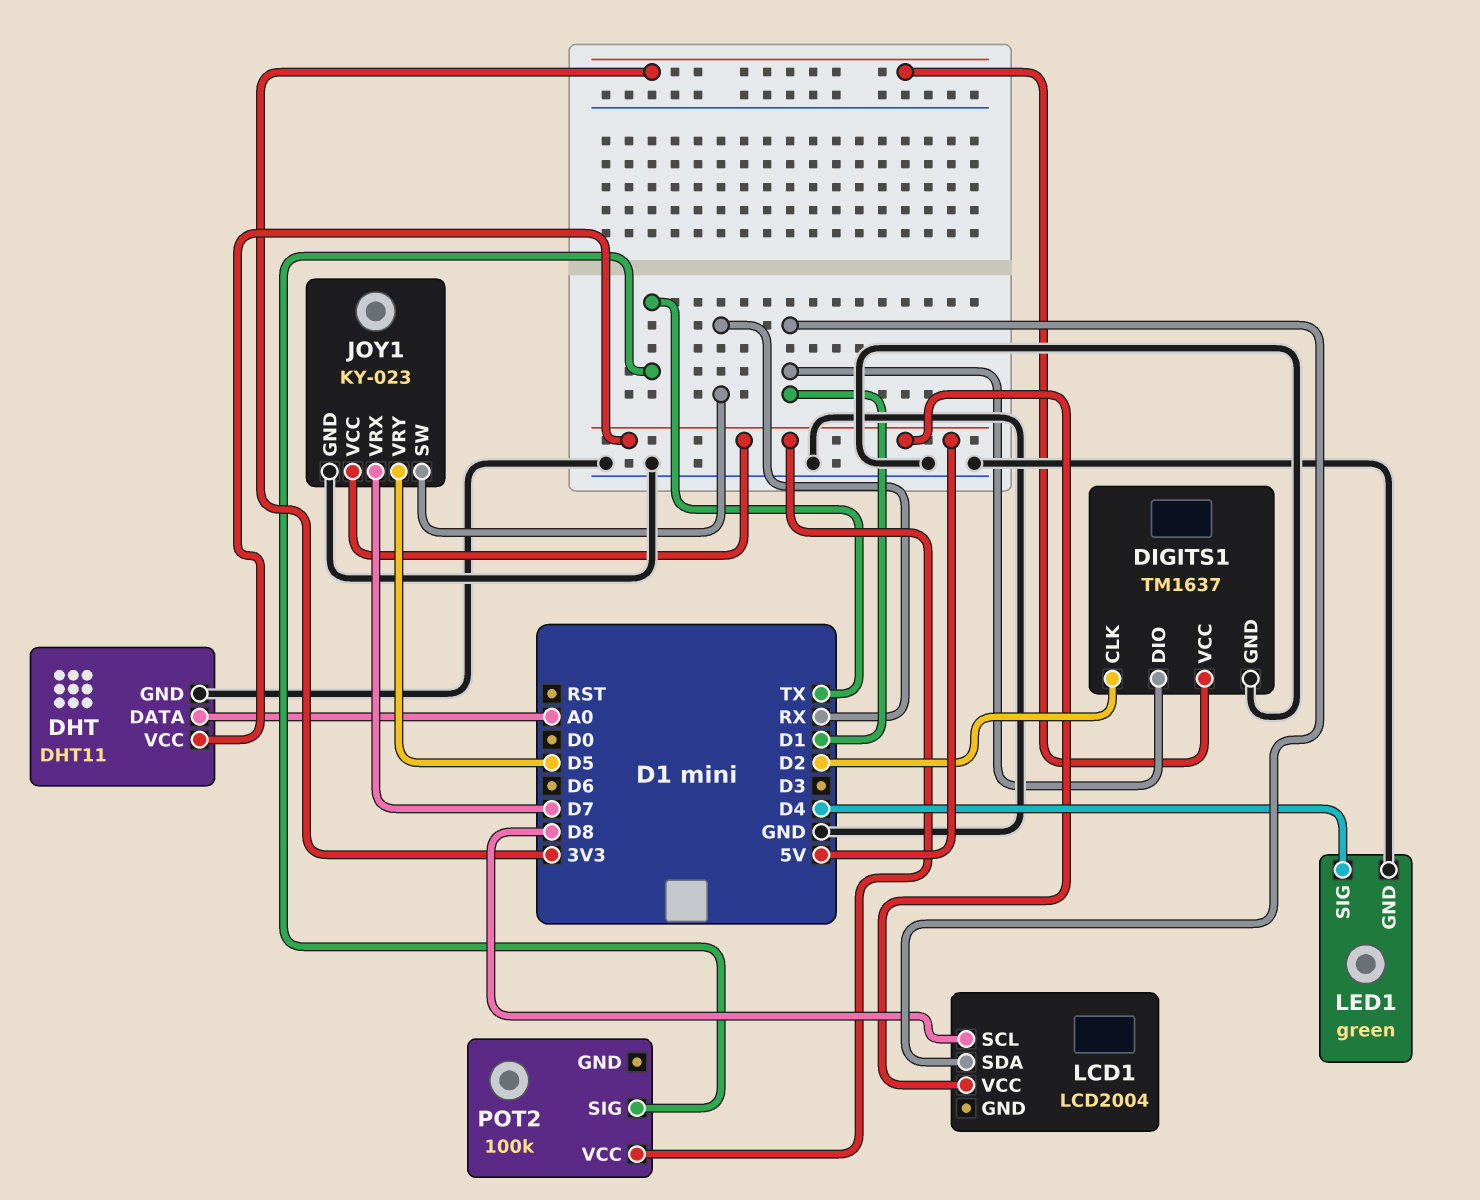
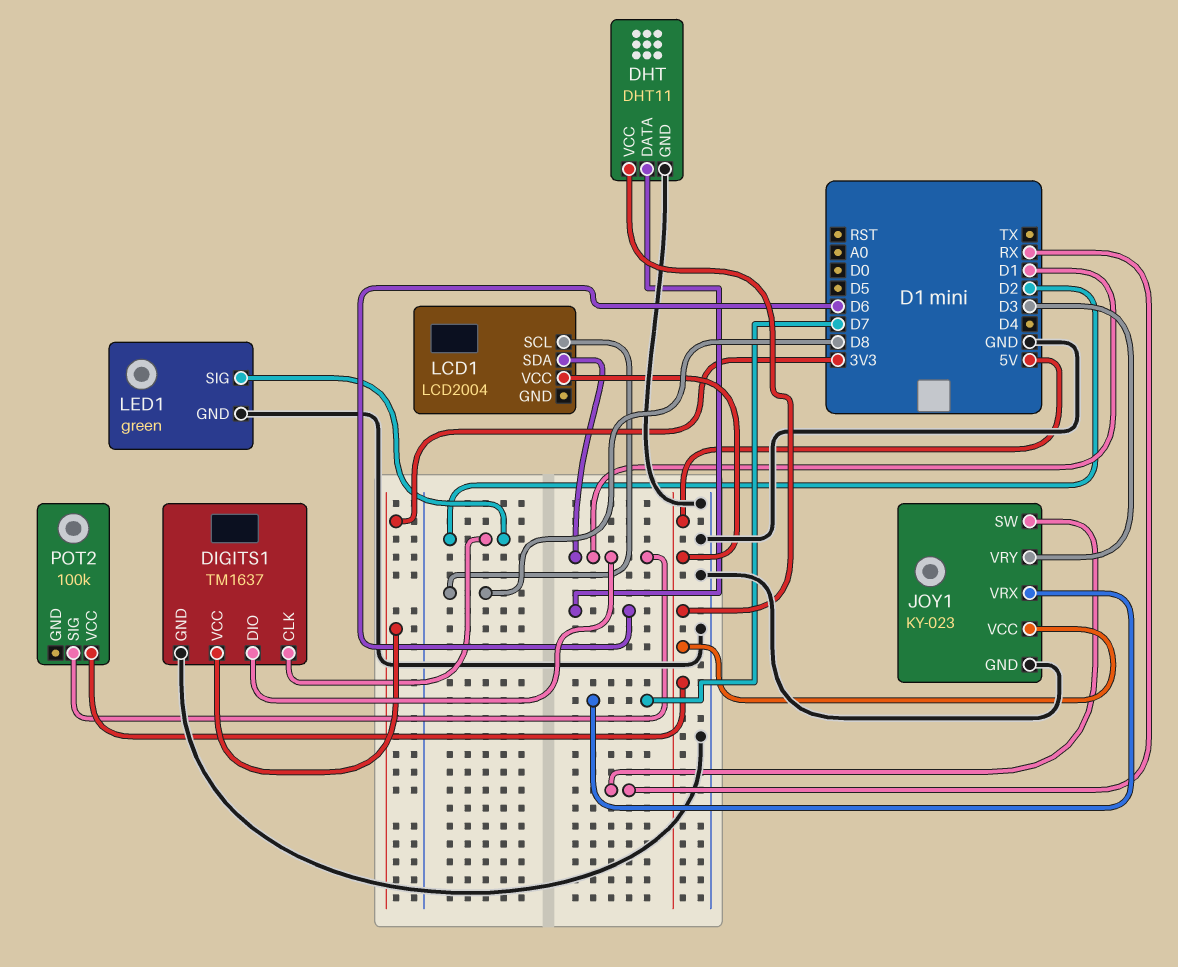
DHT pin DATA: A0 -> D6
JOY1 pin VRY: D5 -> D3
LED1 pin SIG: D4 -> D2
POT2 pin SIG: TX -> D1

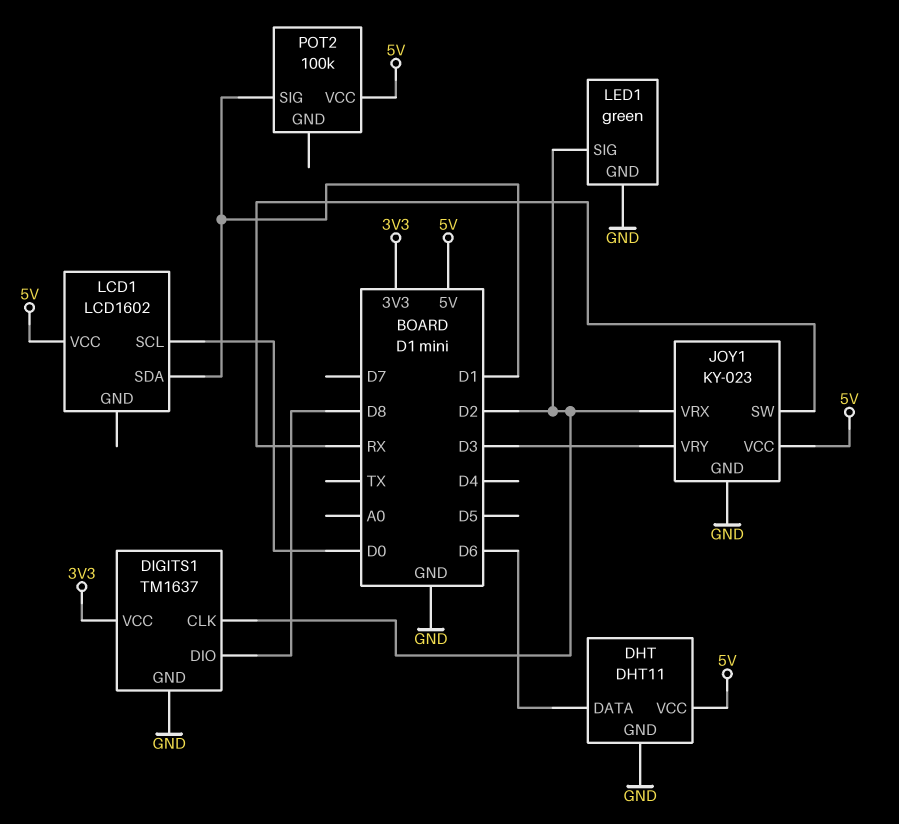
DIGITS1 pin DIO: D1 -> D8
JOY1 pin VRX: D7 -> D2
LCD1: LCD2004 -> LCD1602
LCD1 pin SCL: D8 -> D0

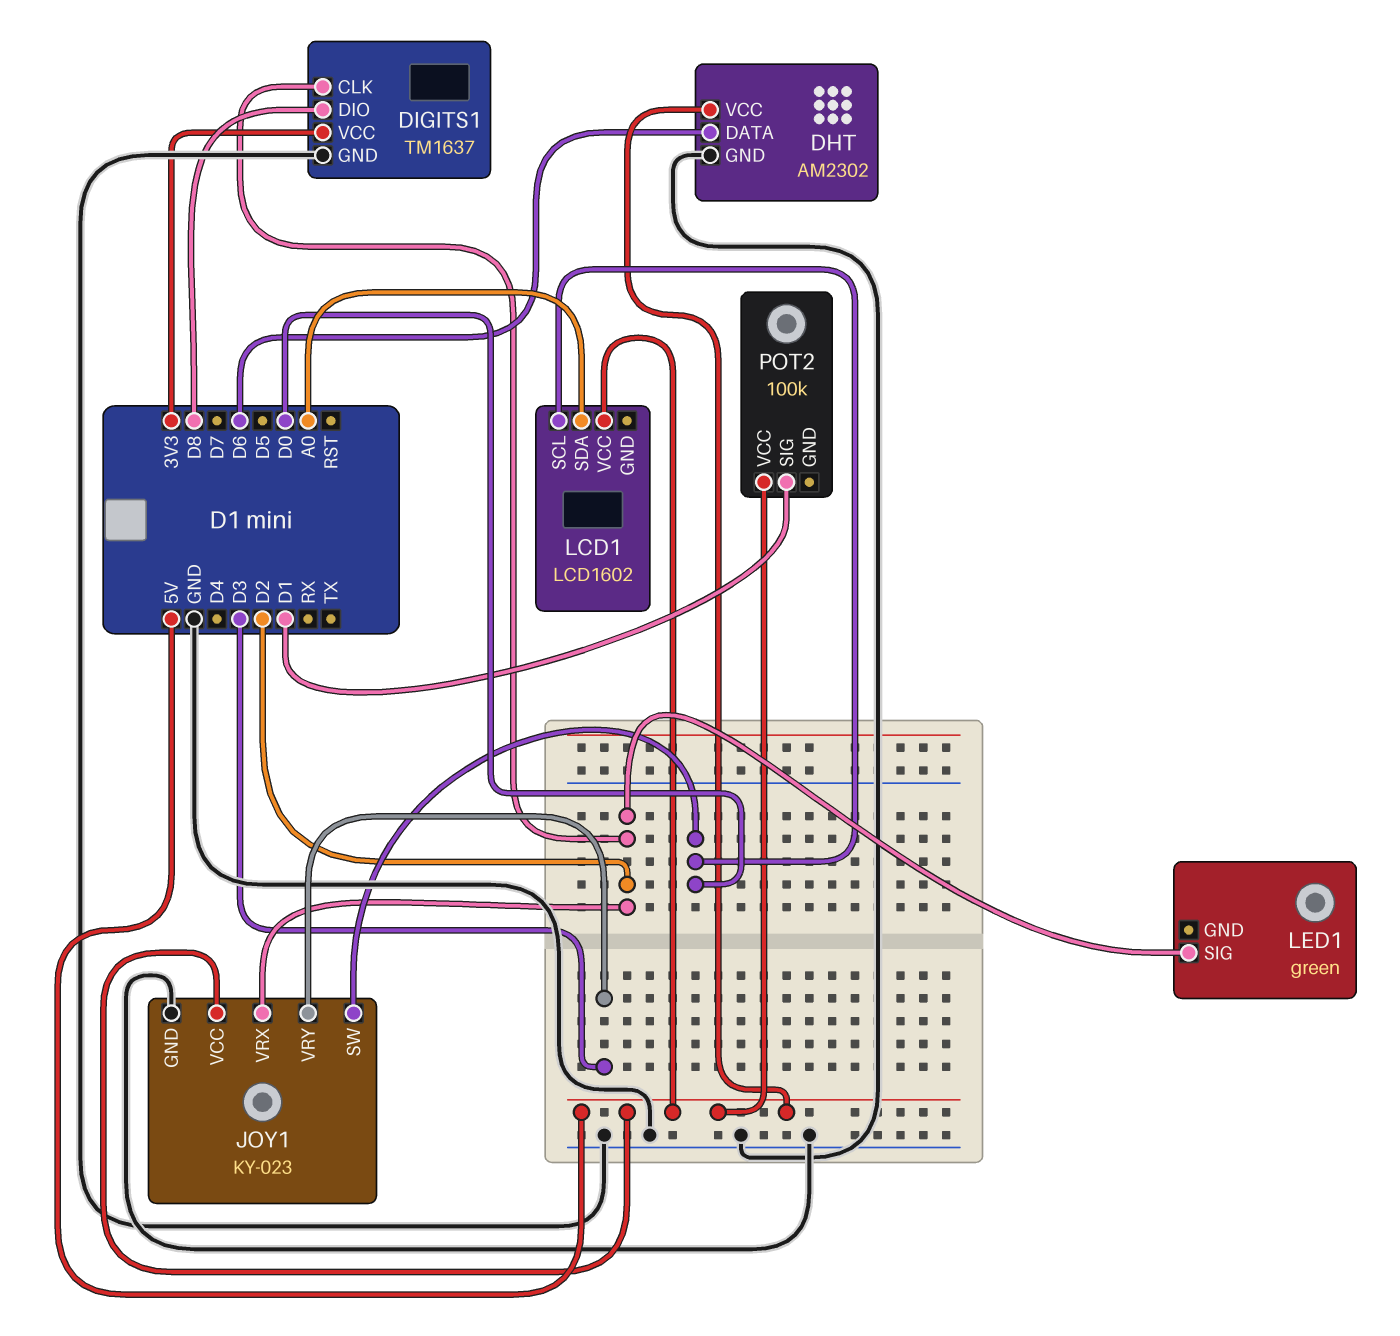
DHT: DHT11 -> AM2302
JOY1 pin SW: RX -> D0
LCD1 pin SDA: D1 -> A0
LED1 pin GND: GND -> none

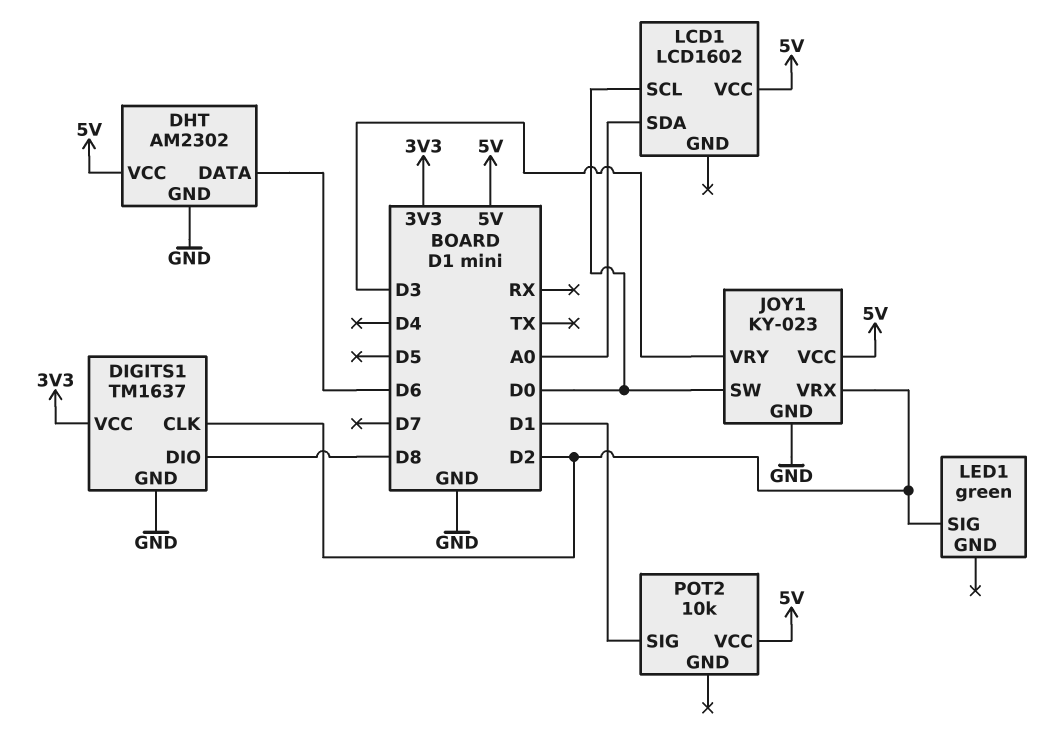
POT2: 100k -> 10k

